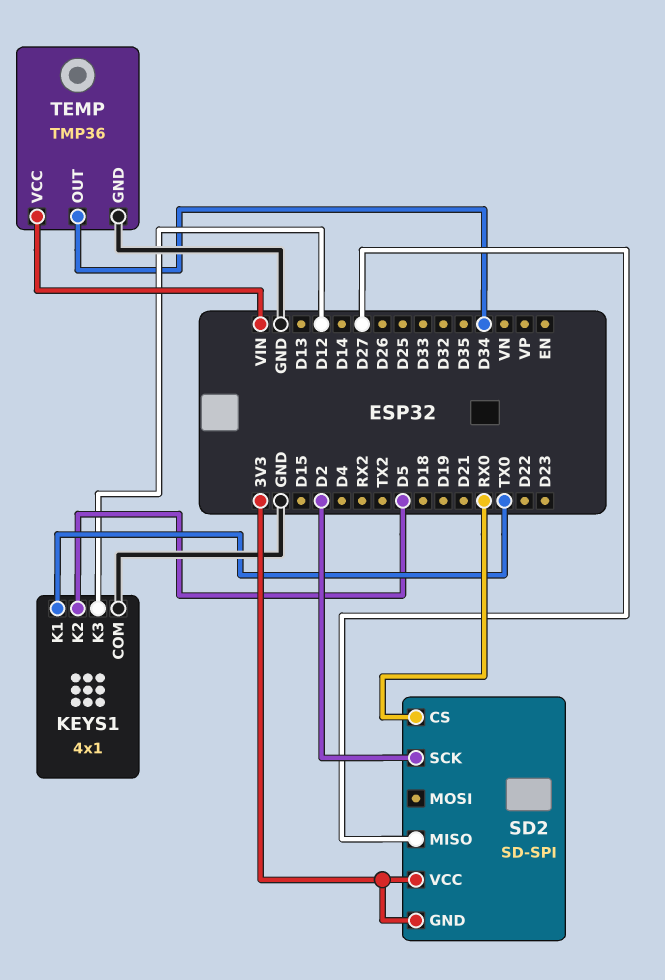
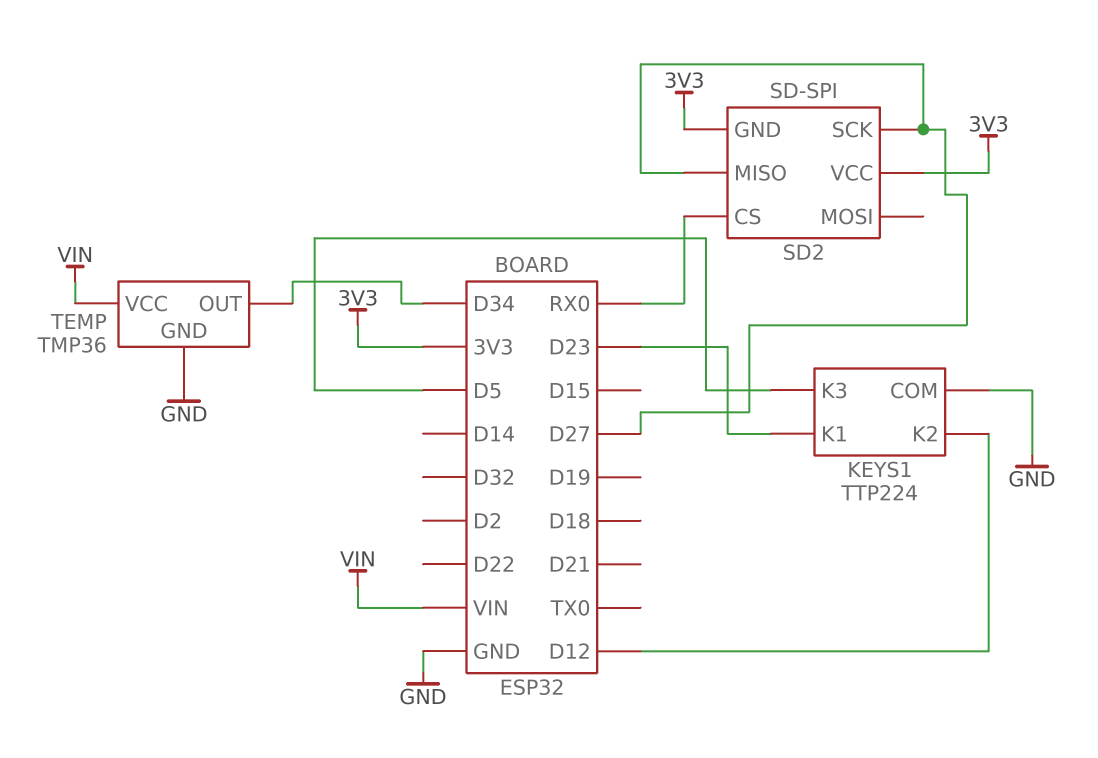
KEYS1: 4x1 -> TTP224
KEYS1 pin K1: TX0 -> D23
KEYS1 pin K2: D5 -> D12
KEYS1 pin K3: D12 -> D5
SD2 pin SCK: D2 -> D27

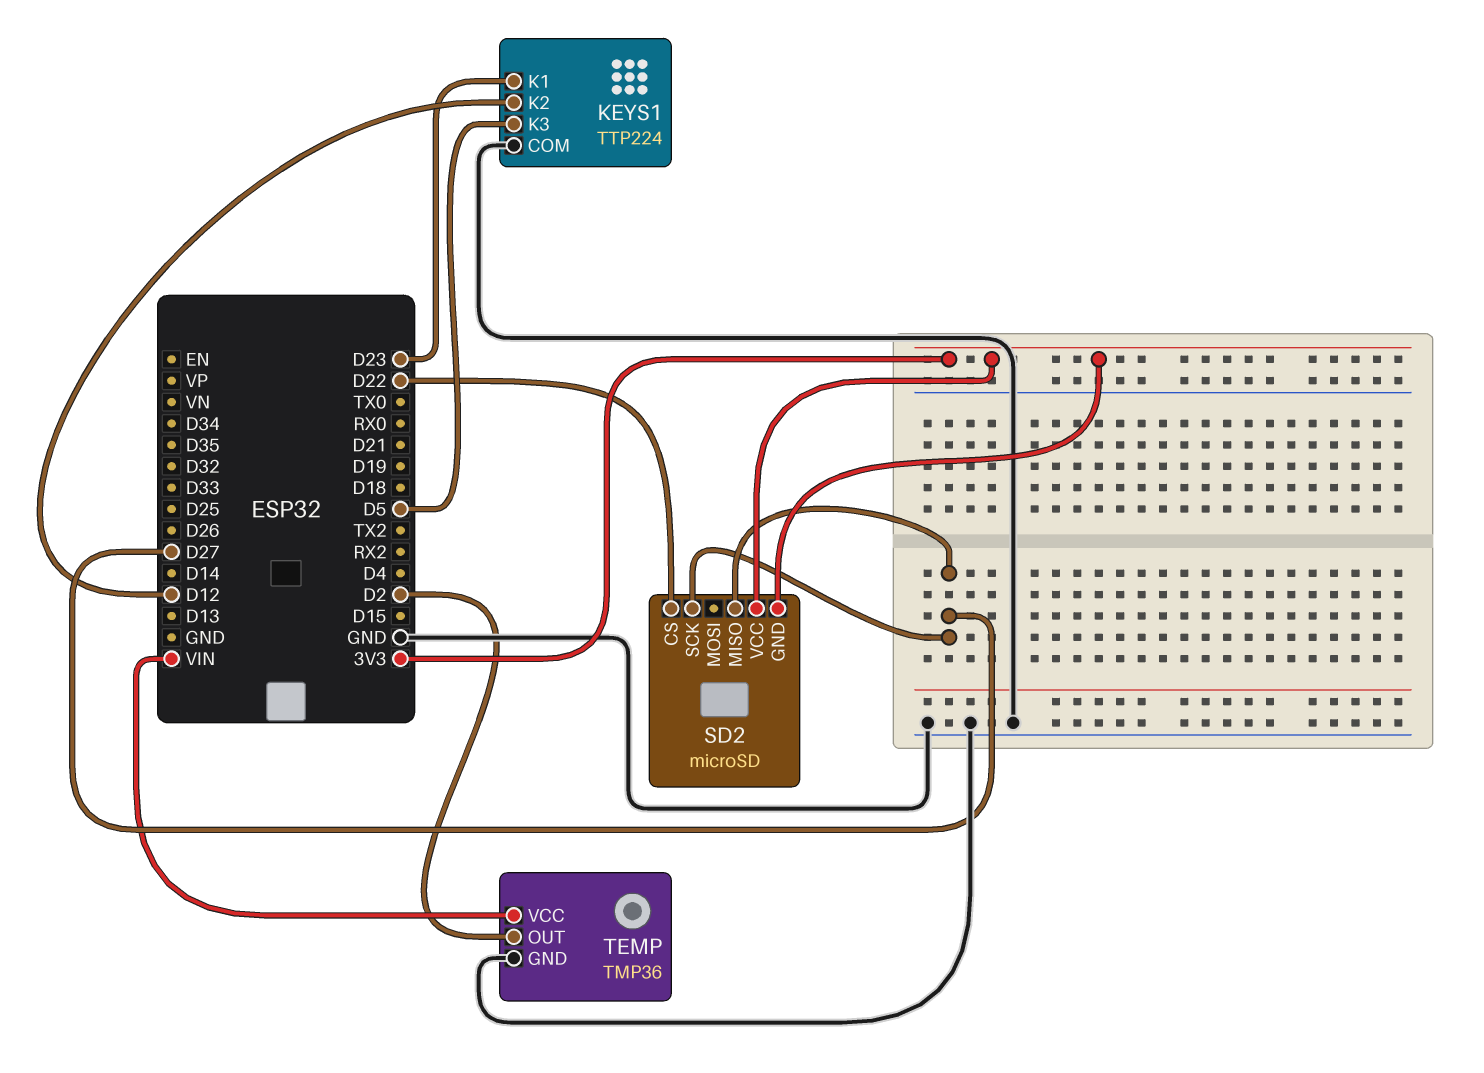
SD2: SD-SPI -> microSD
SD2 pin CS: RX0 -> D22
TEMP pin OUT: D34 -> D2

